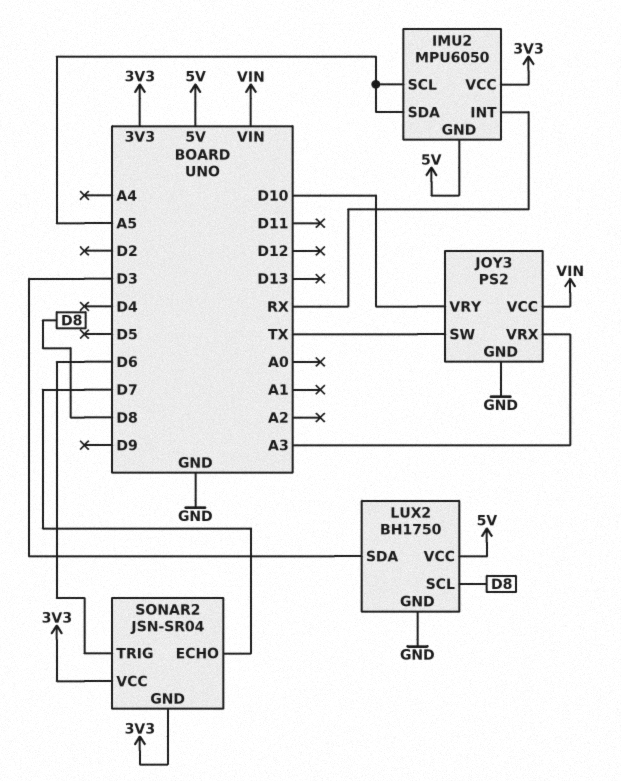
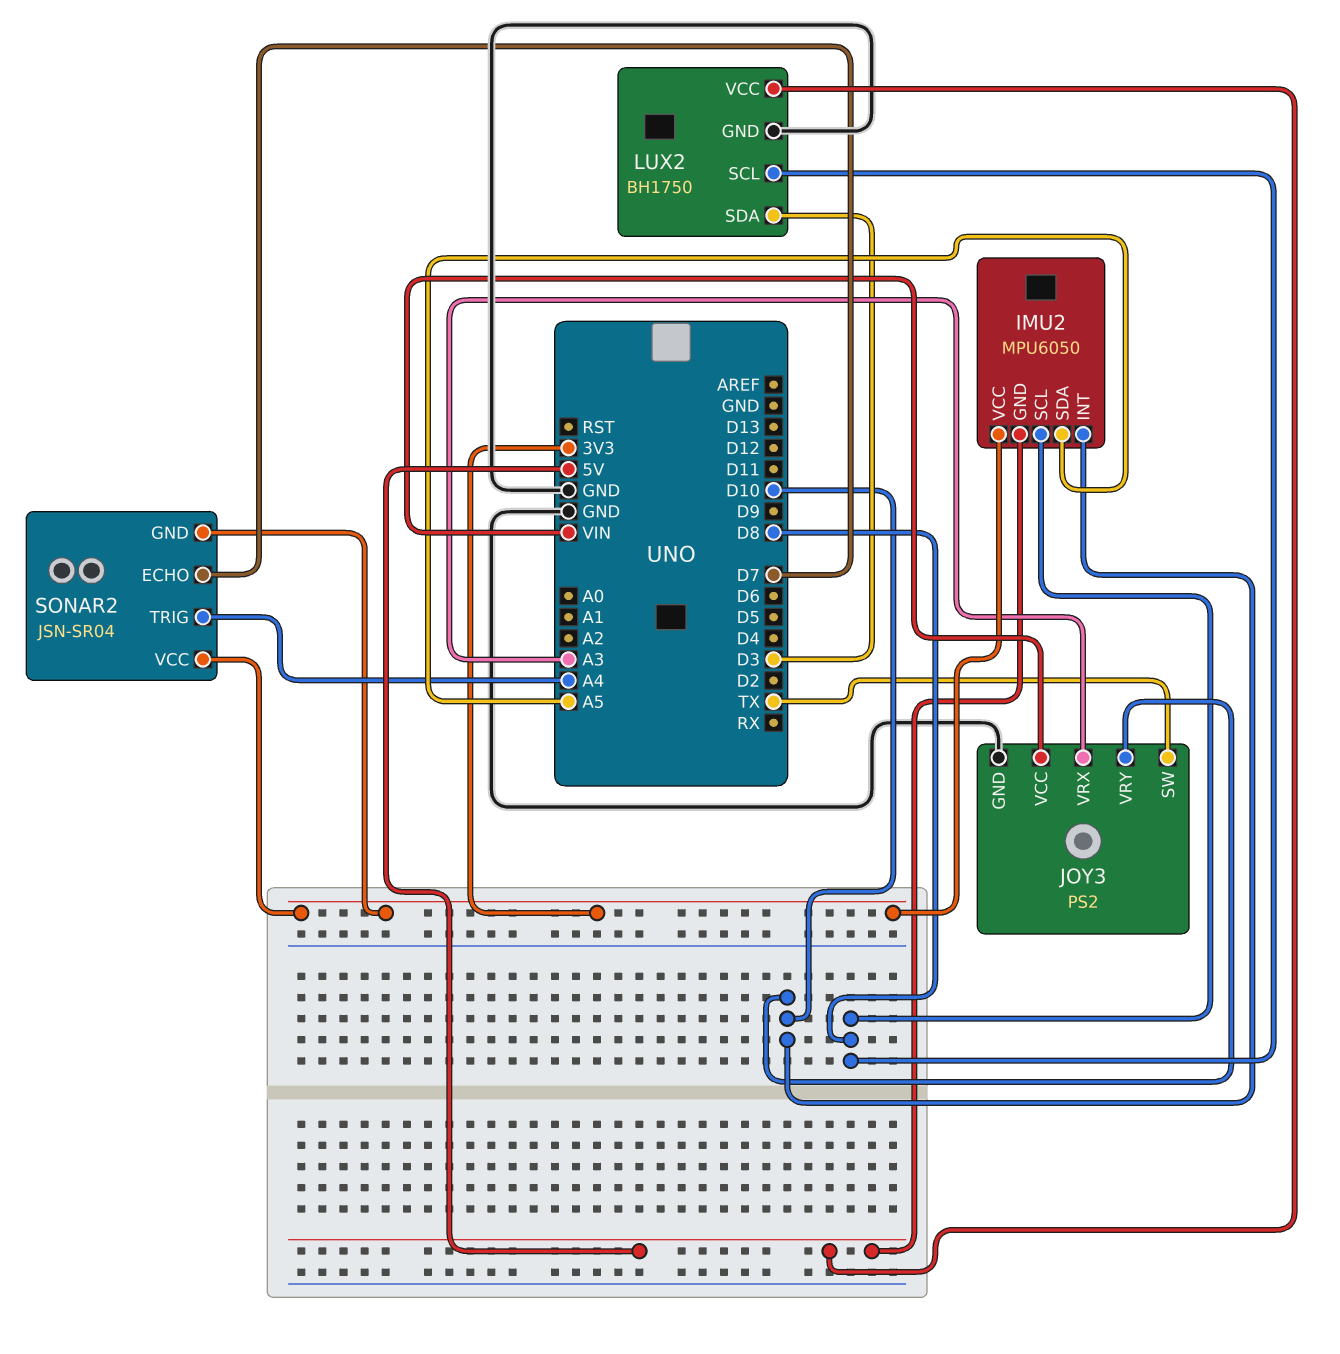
IMU2 pin INT: RX -> D10
IMU2 pin SCL: A5 -> D8
SONAR2 pin TRIG: D6 -> A4

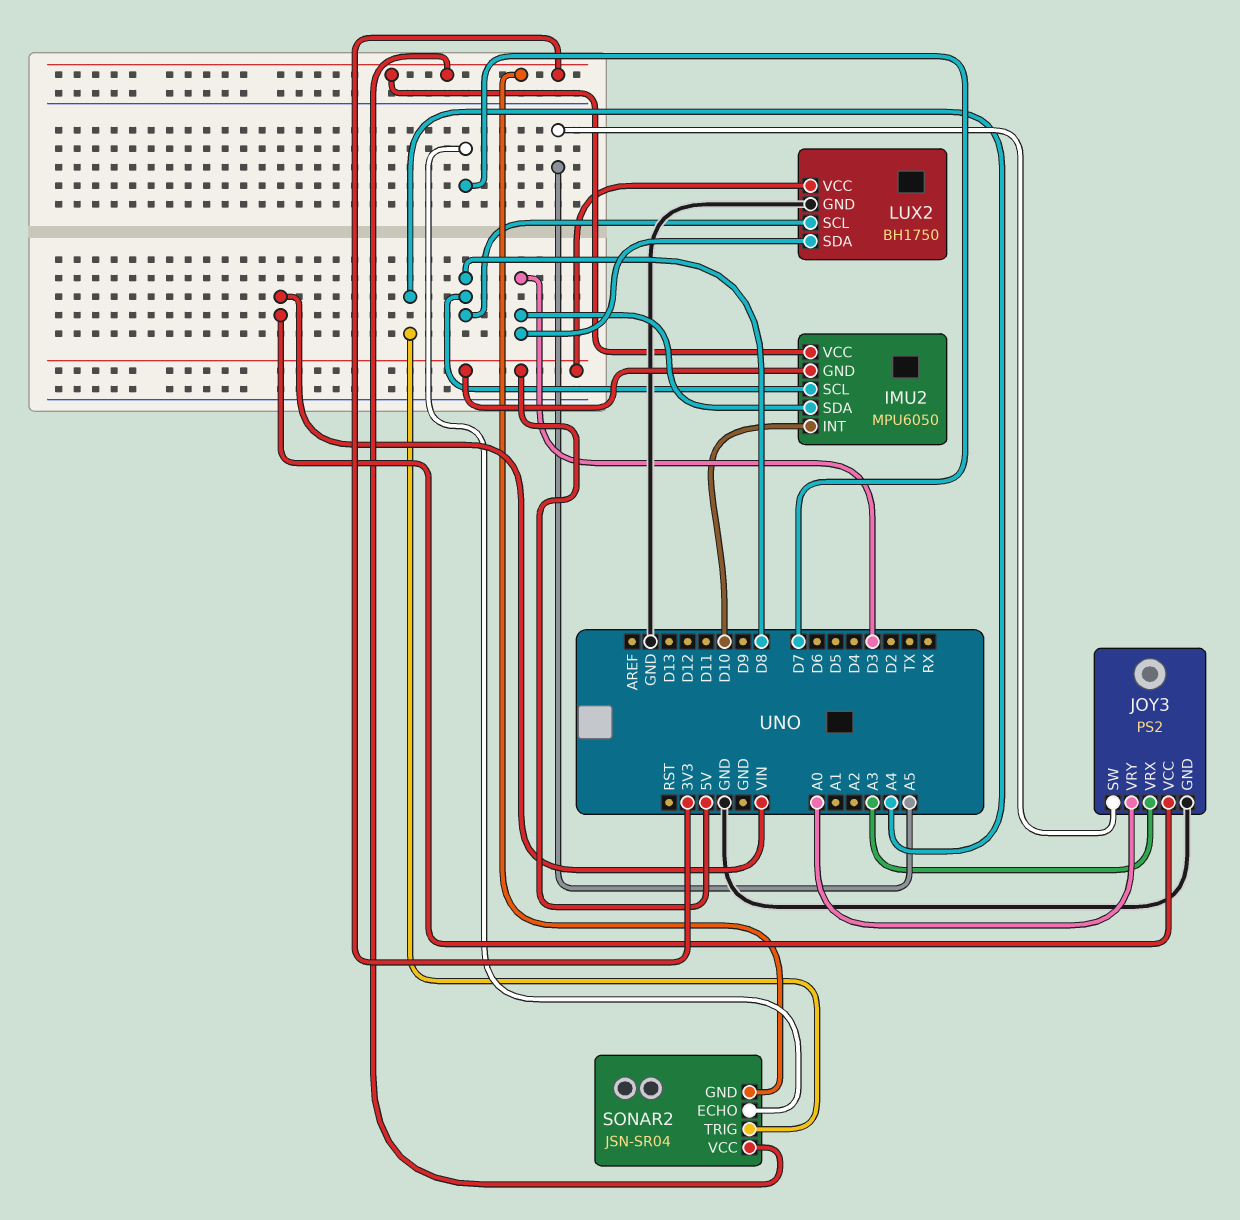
IMU2 pin SDA: A5 -> D3
JOY3 pin SW: TX -> A5
JOY3 pin VRY: D10 -> A0

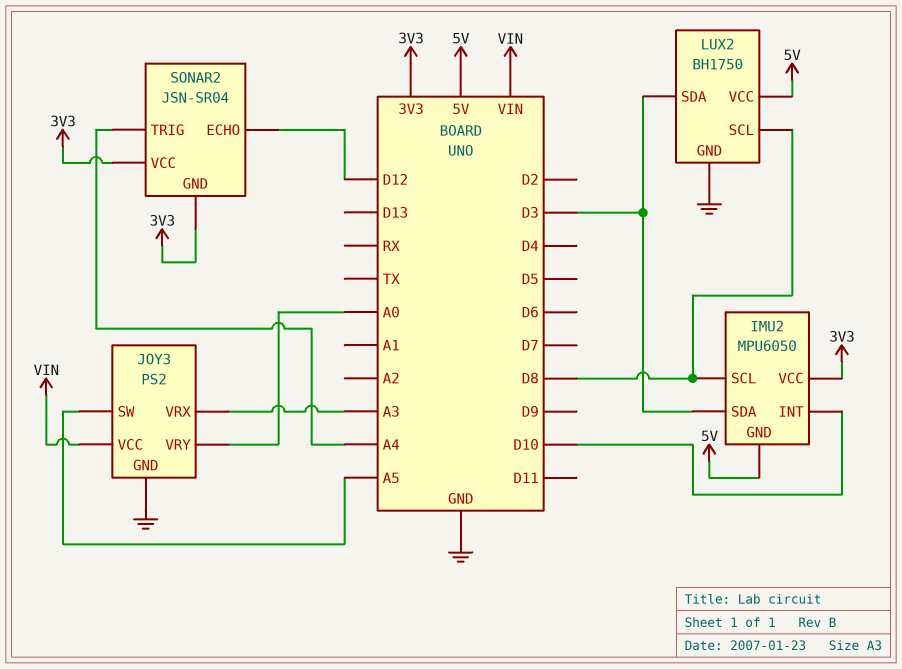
SONAR2 pin ECHO: D7 -> D12

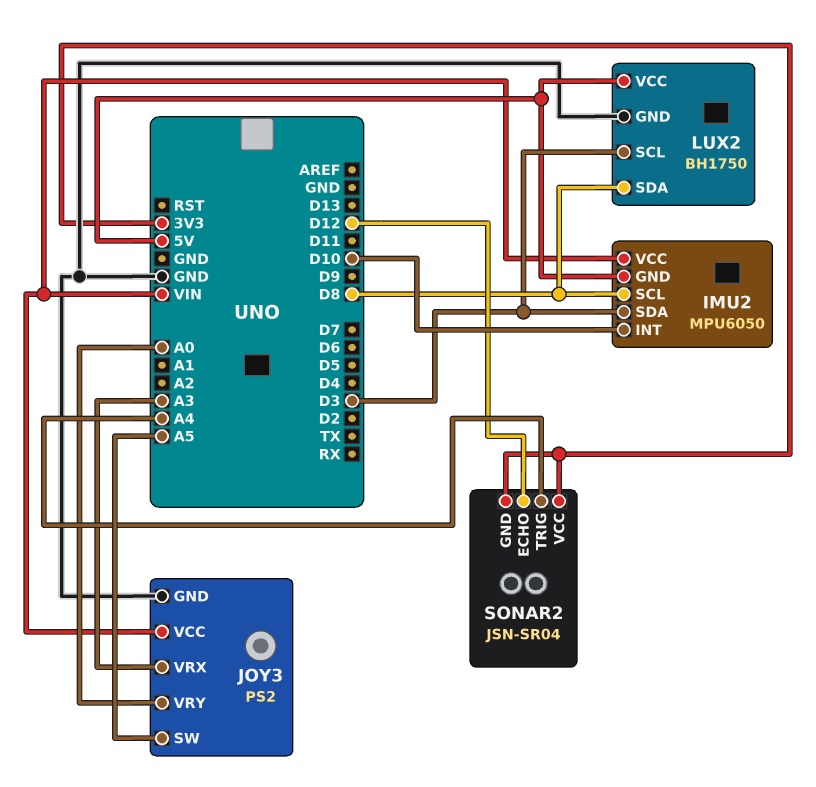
IMU2 pin VCC: 3V3 -> VIN
LUX2 pin SCL: D8 -> D3
LUX2 pin SDA: D3 -> D8

